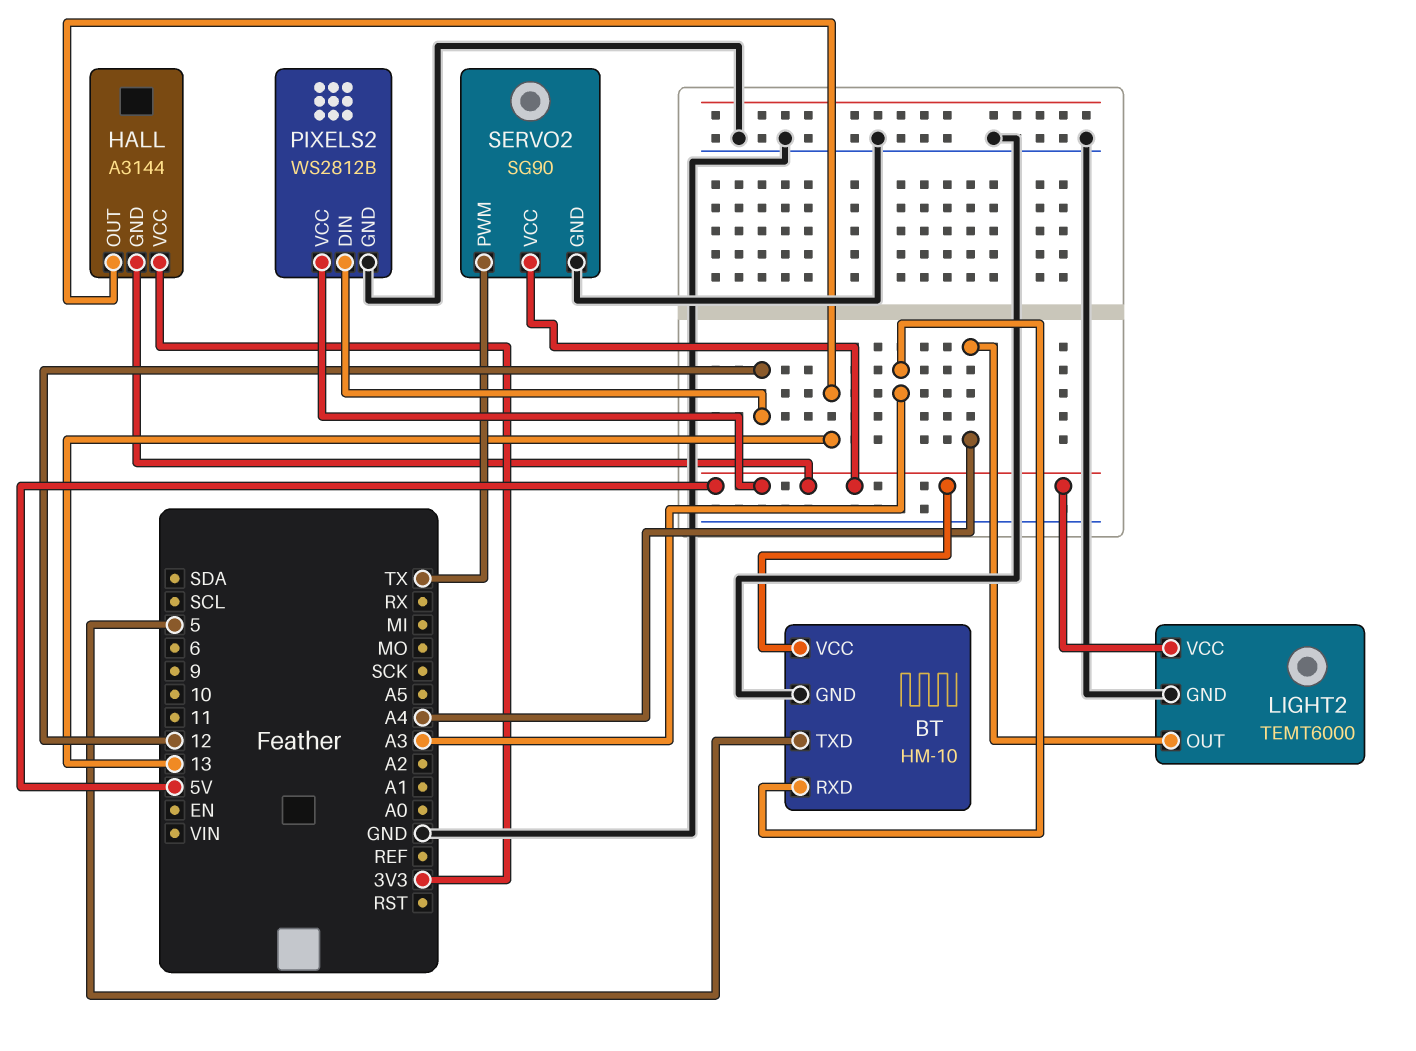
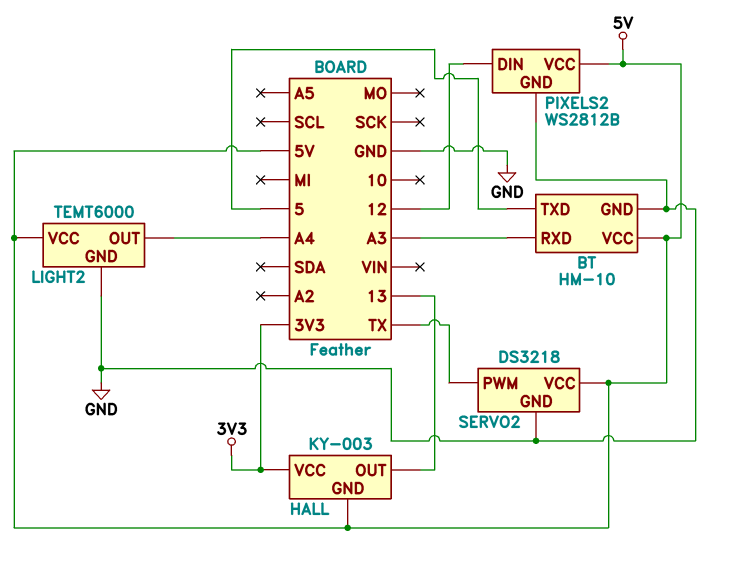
HALL: A3144 -> KY-003
SERVO2: SG90 -> DS3218

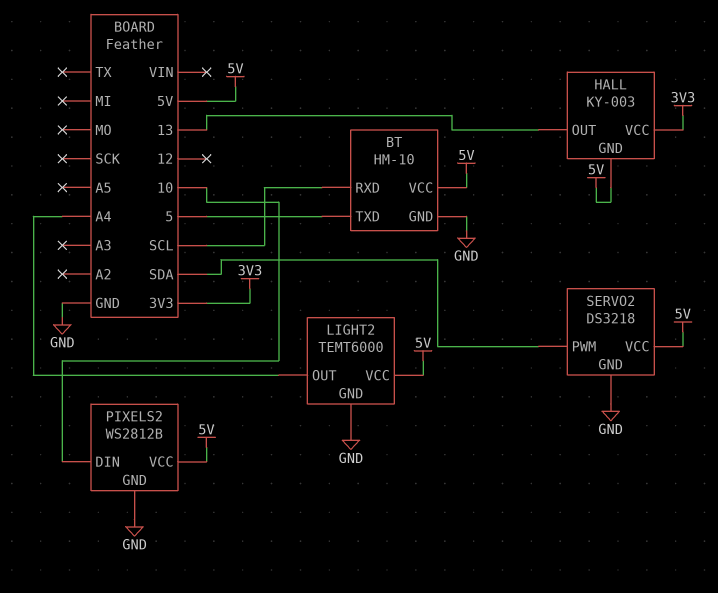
BT pin RXD: A3 -> SCL
PIXELS2 pin DIN: 12 -> 10
SERVO2 pin PWM: TX -> SDA

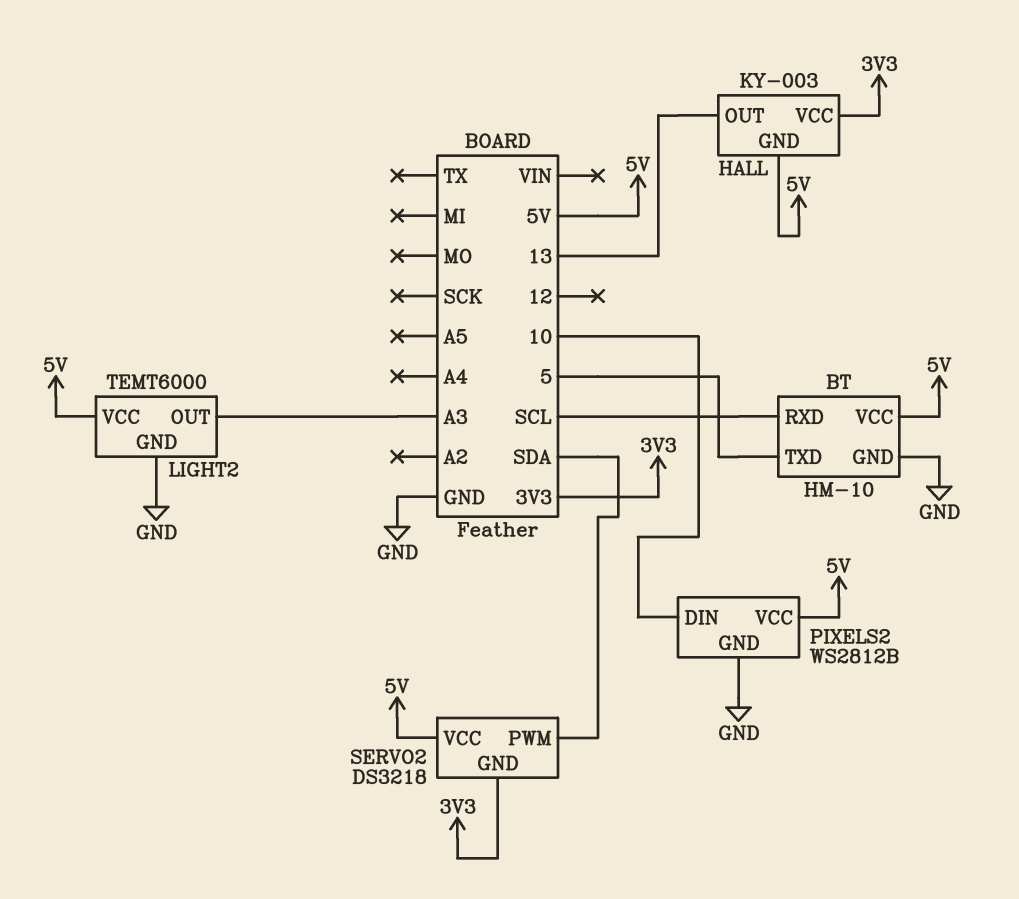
LIGHT2 pin OUT: A4 -> A3
SERVO2 pin GND: GND -> 3V3

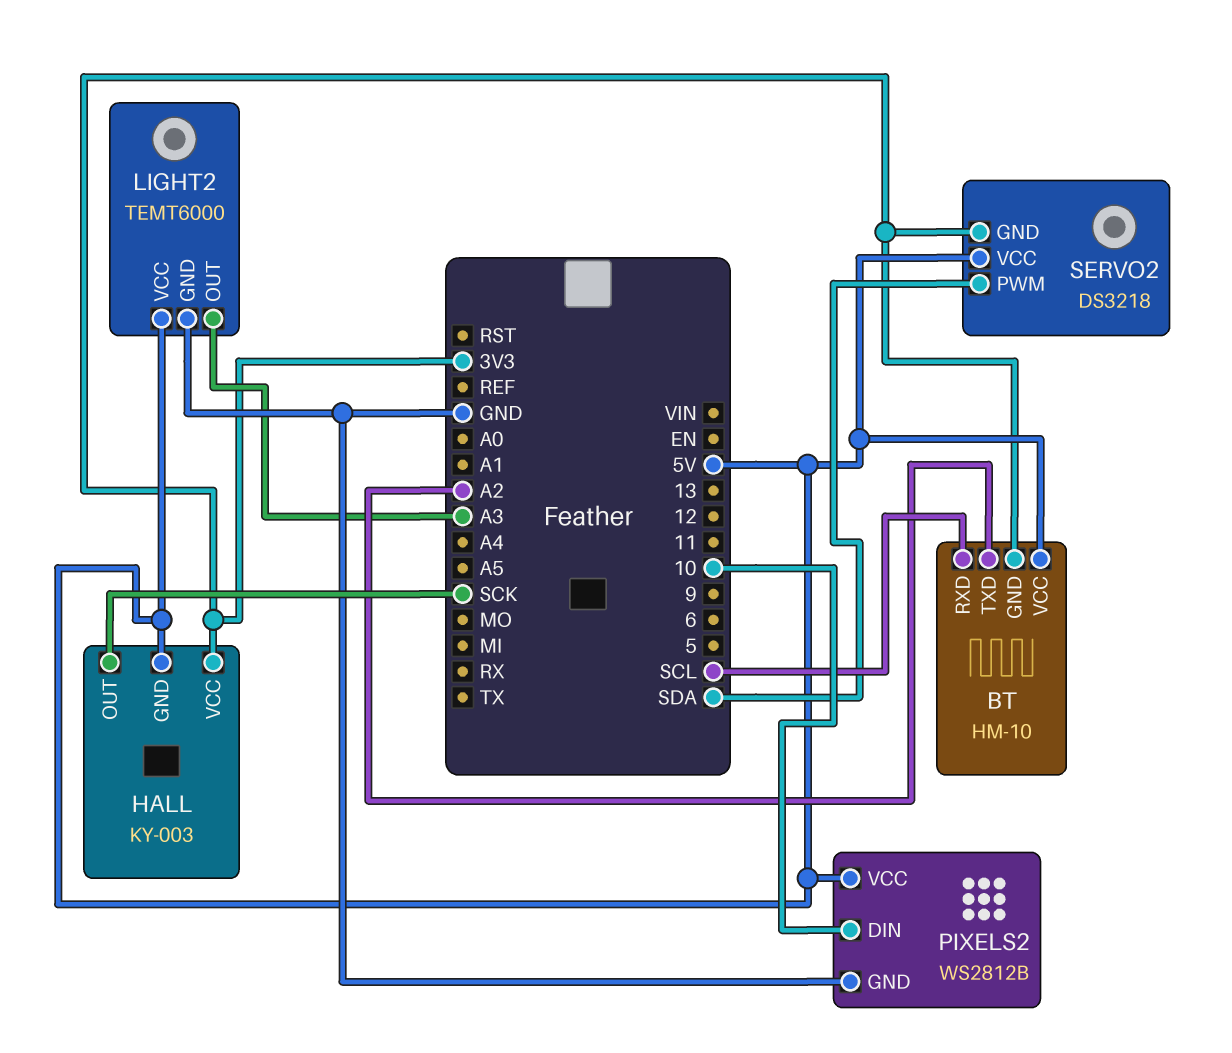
BT pin GND: GND -> 3V3
BT pin TXD: 5 -> A2
HALL pin OUT: 13 -> SCK

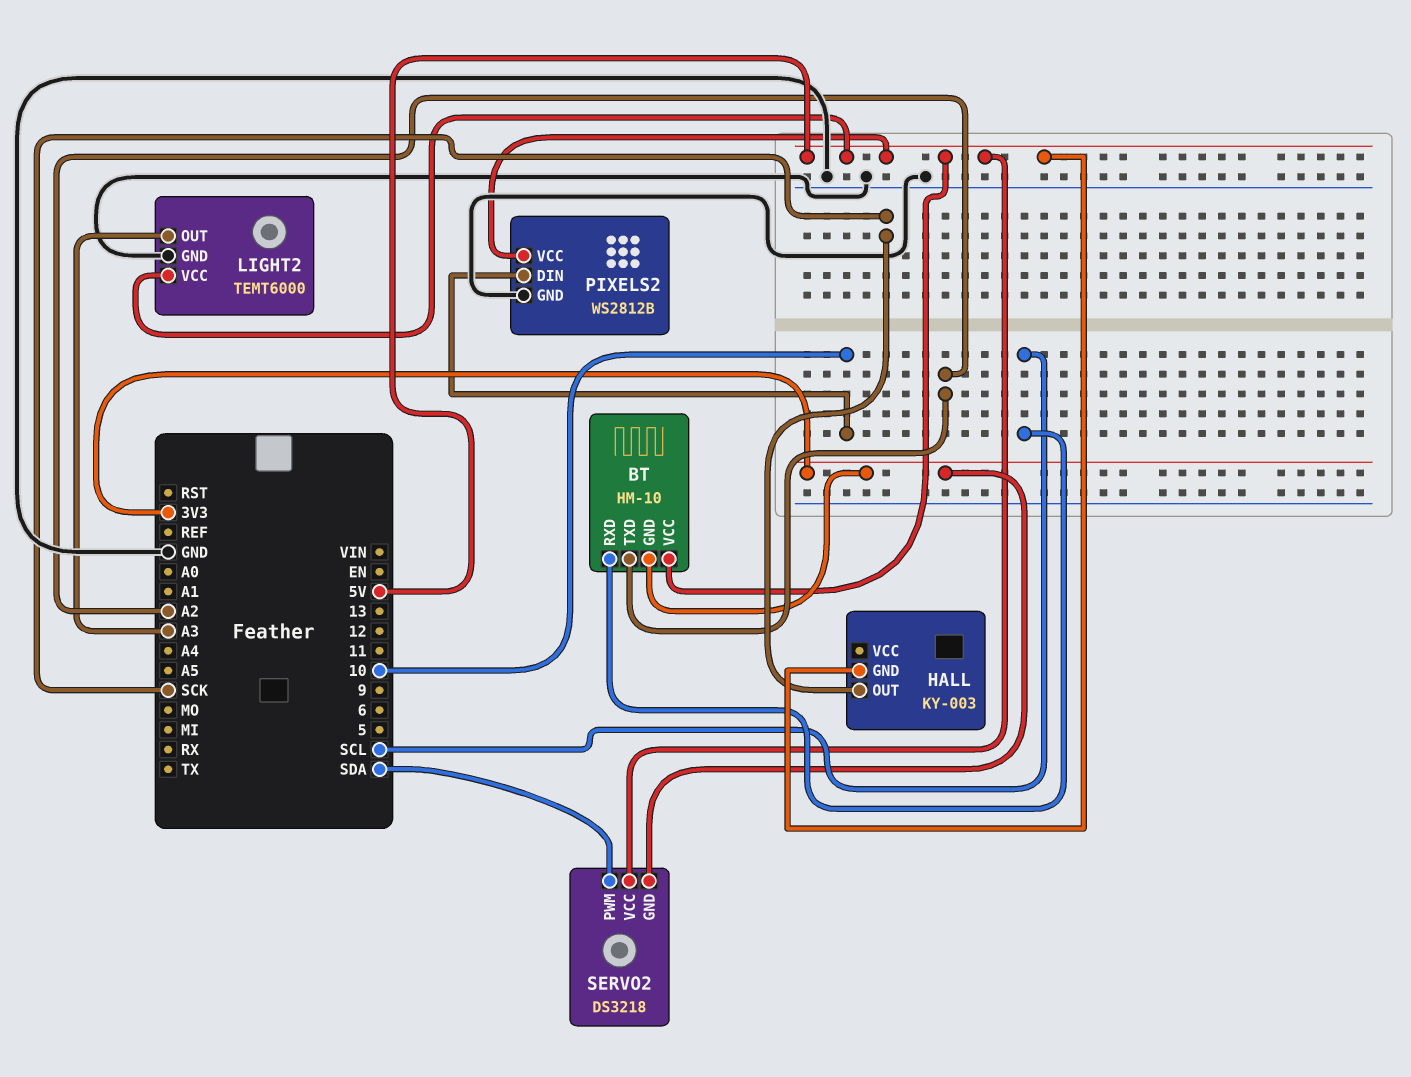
HALL pin VCC: 3V3 -> none

